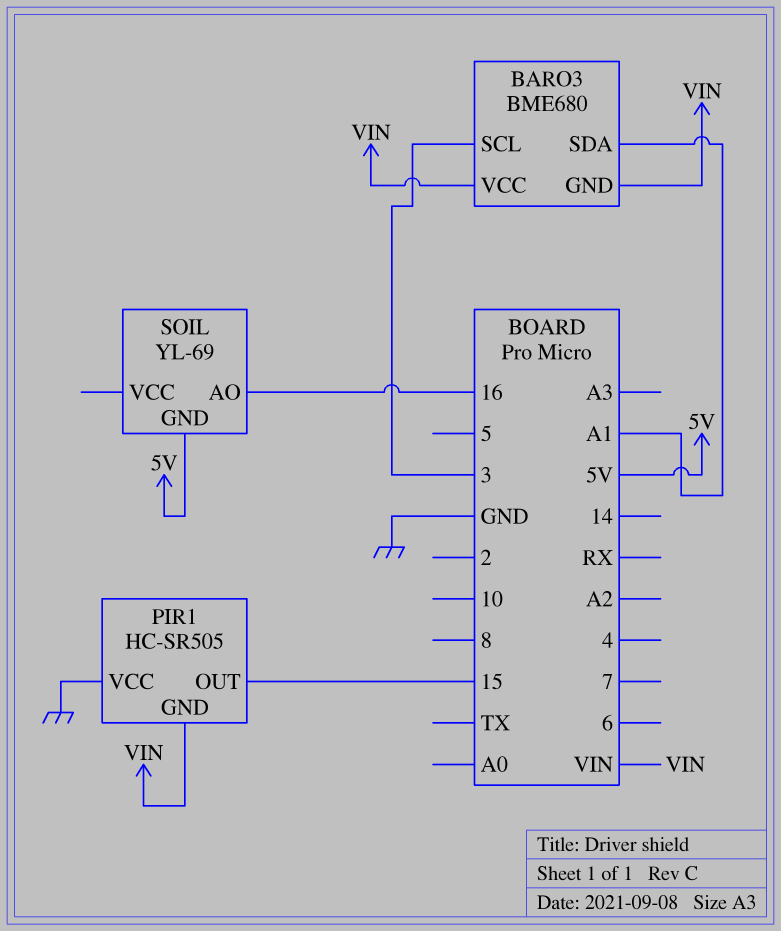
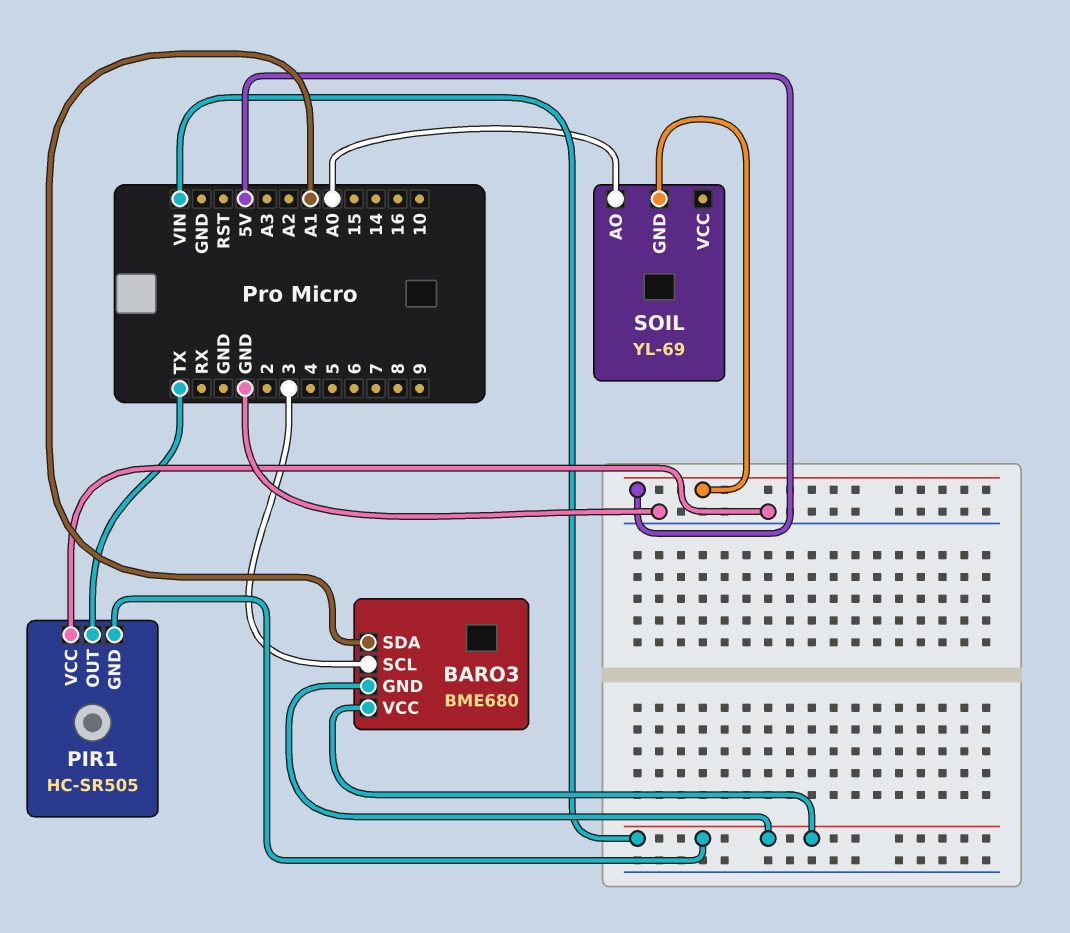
PIR1 pin OUT: 15 -> TX
SOIL pin AO: 16 -> A0

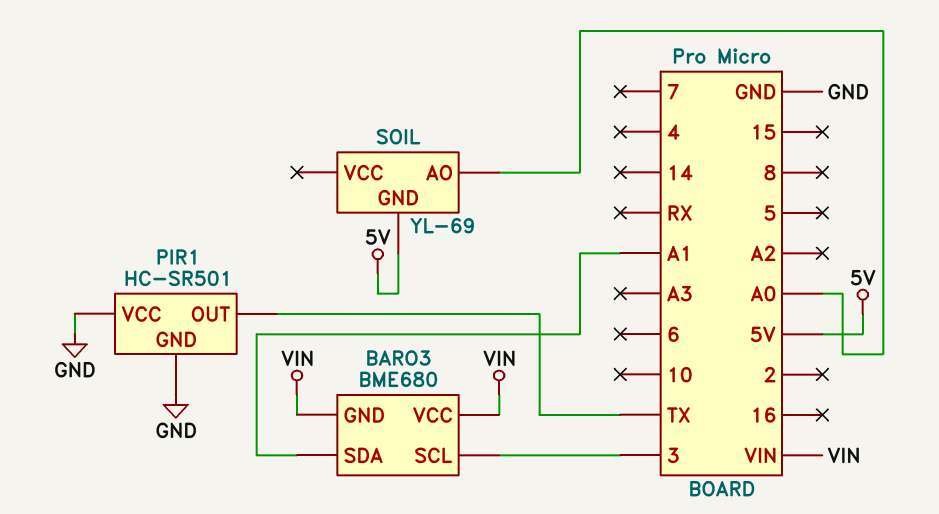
PIR1: HC-SR505 -> HC-SR501
PIR1 pin GND: VIN -> GND

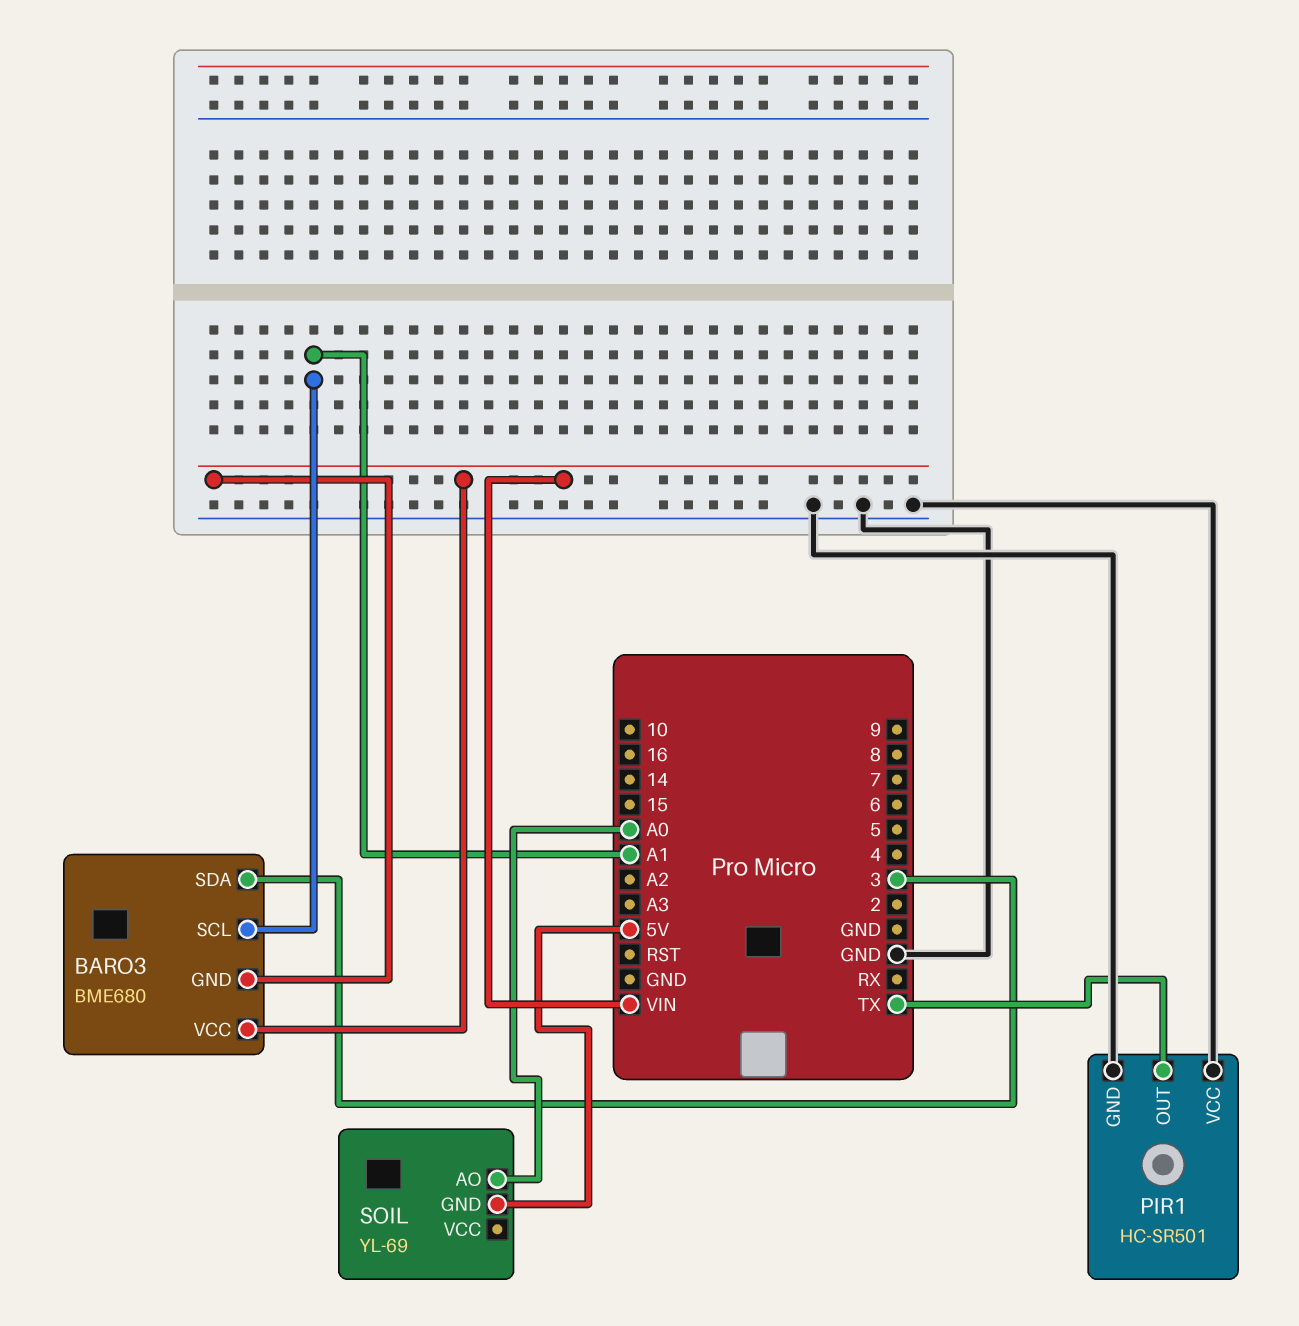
BARO3 pin SCL: 3 -> A1
BARO3 pin SDA: A1 -> 3

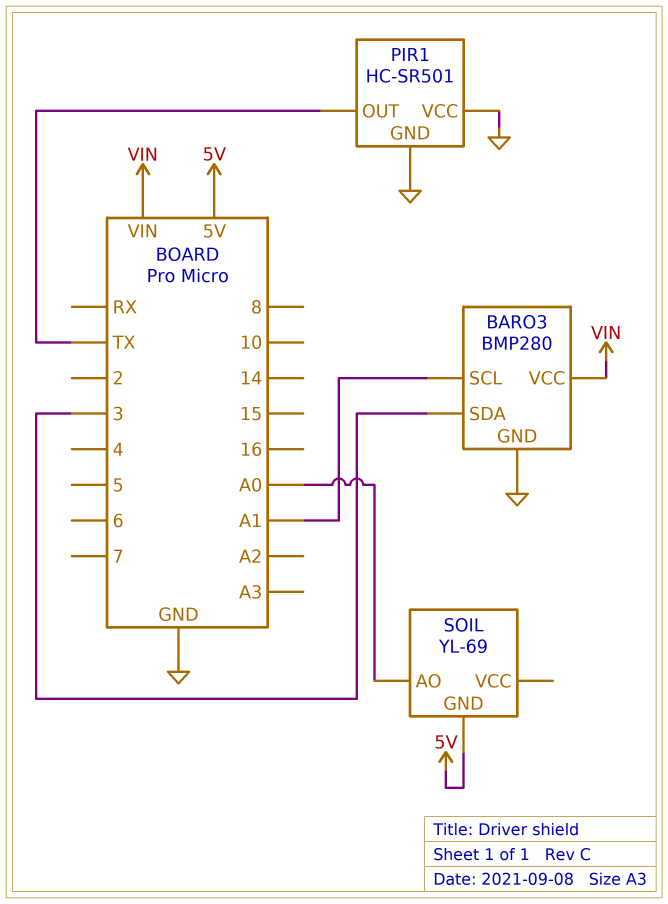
BARO3: BME680 -> BMP280
BARO3 pin GND: VIN -> GND

